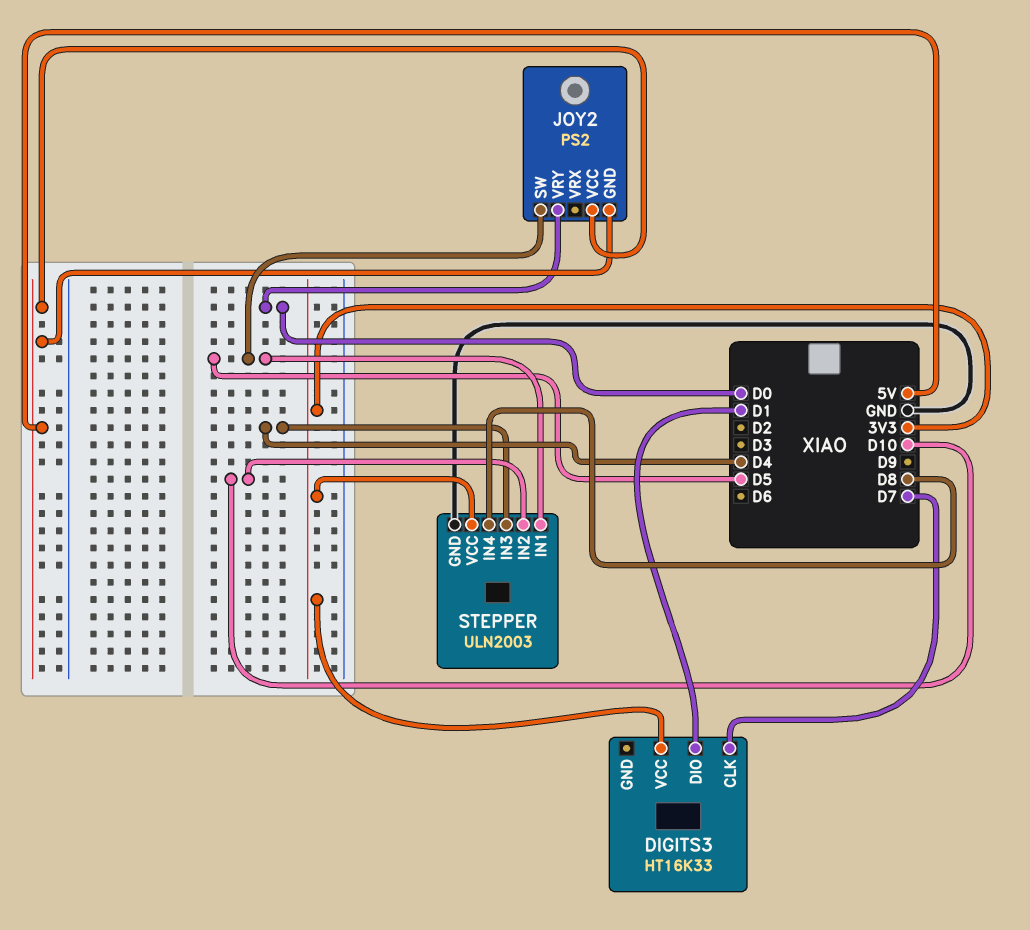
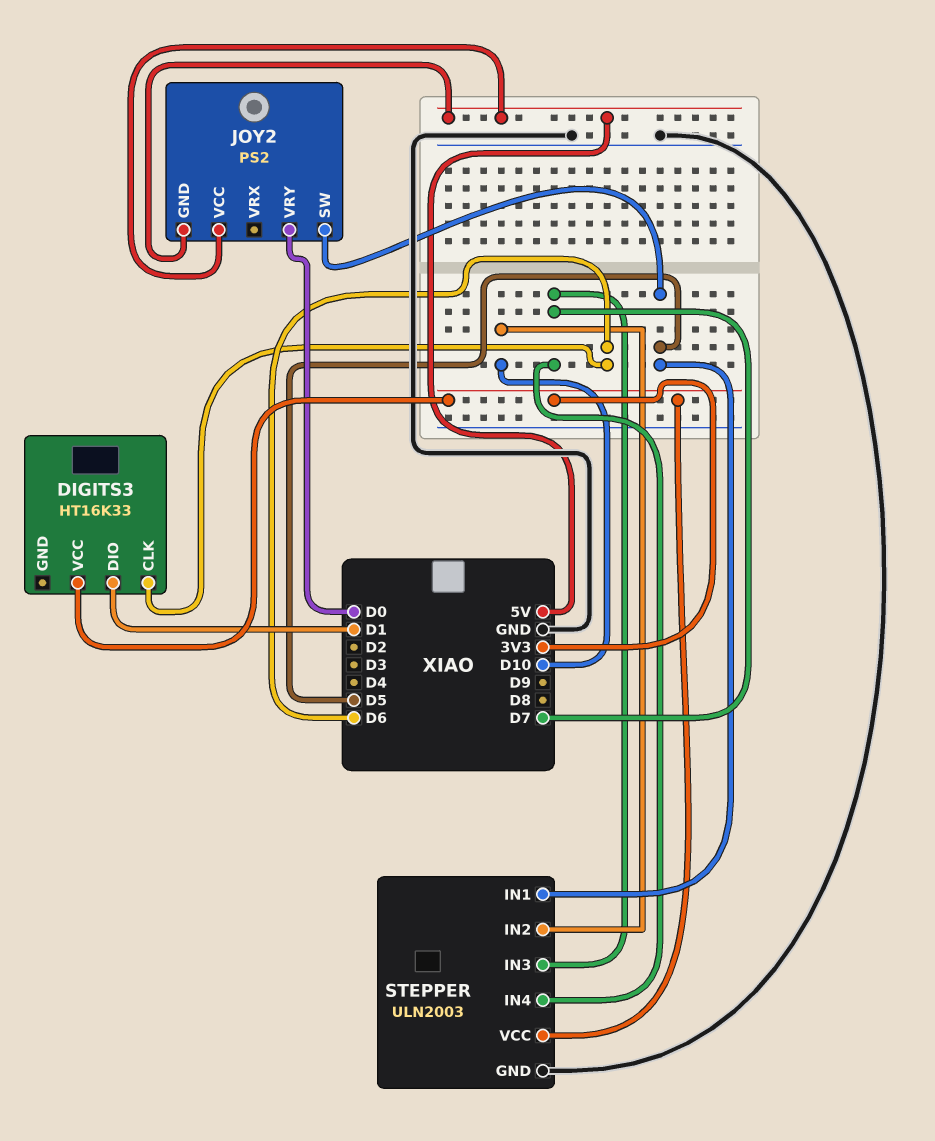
DIGITS3 pin CLK: D7 -> D6
STEPPER pin IN3: D4 -> D7
STEPPER pin IN4: D8 -> D7

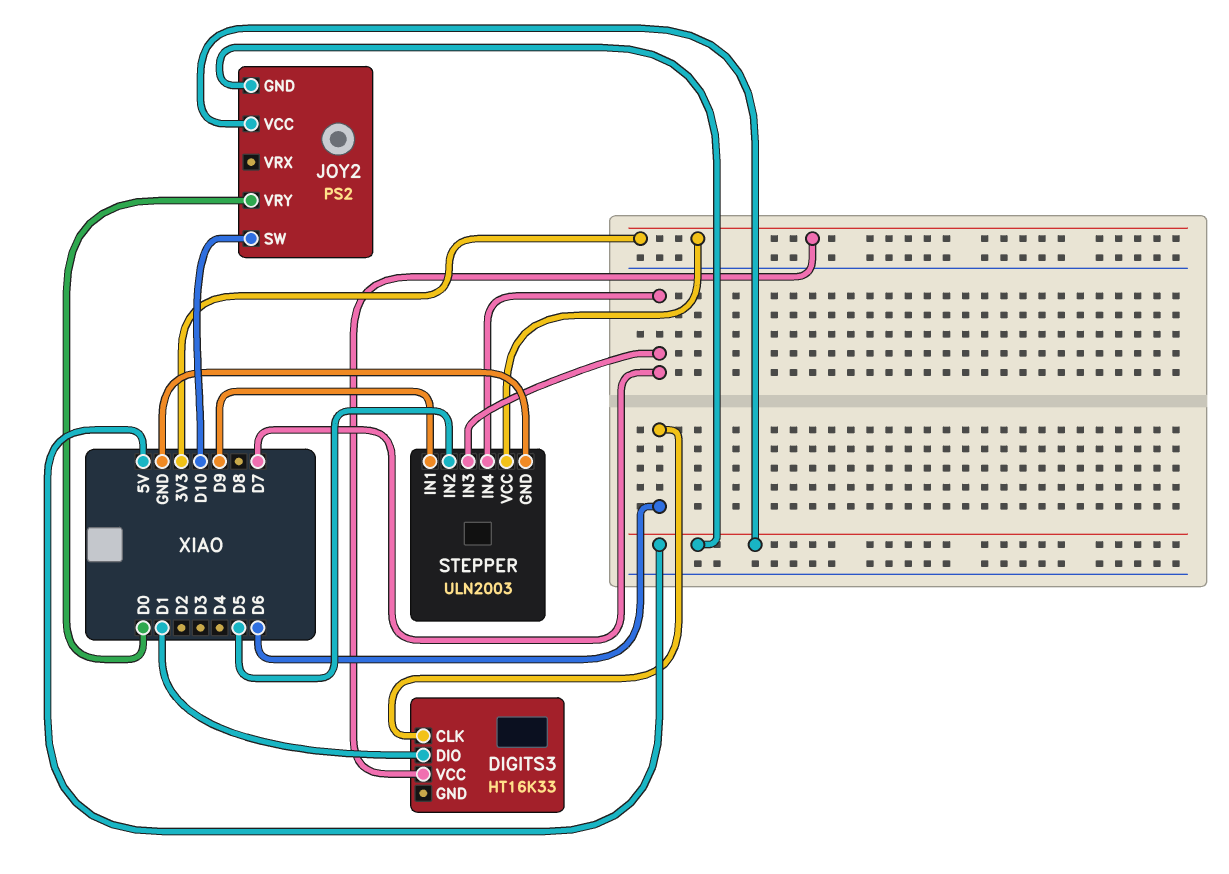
JOY2 pin SW: D5 -> D10
STEPPER pin IN1: D5 -> D9
STEPPER pin IN2: D10 -> D5

